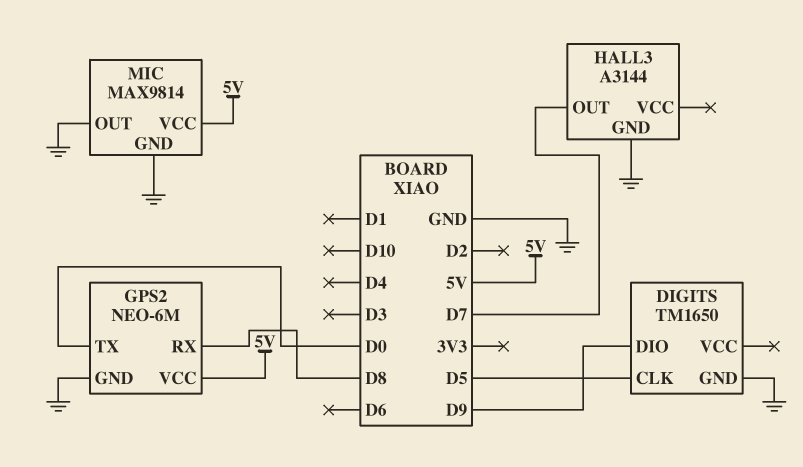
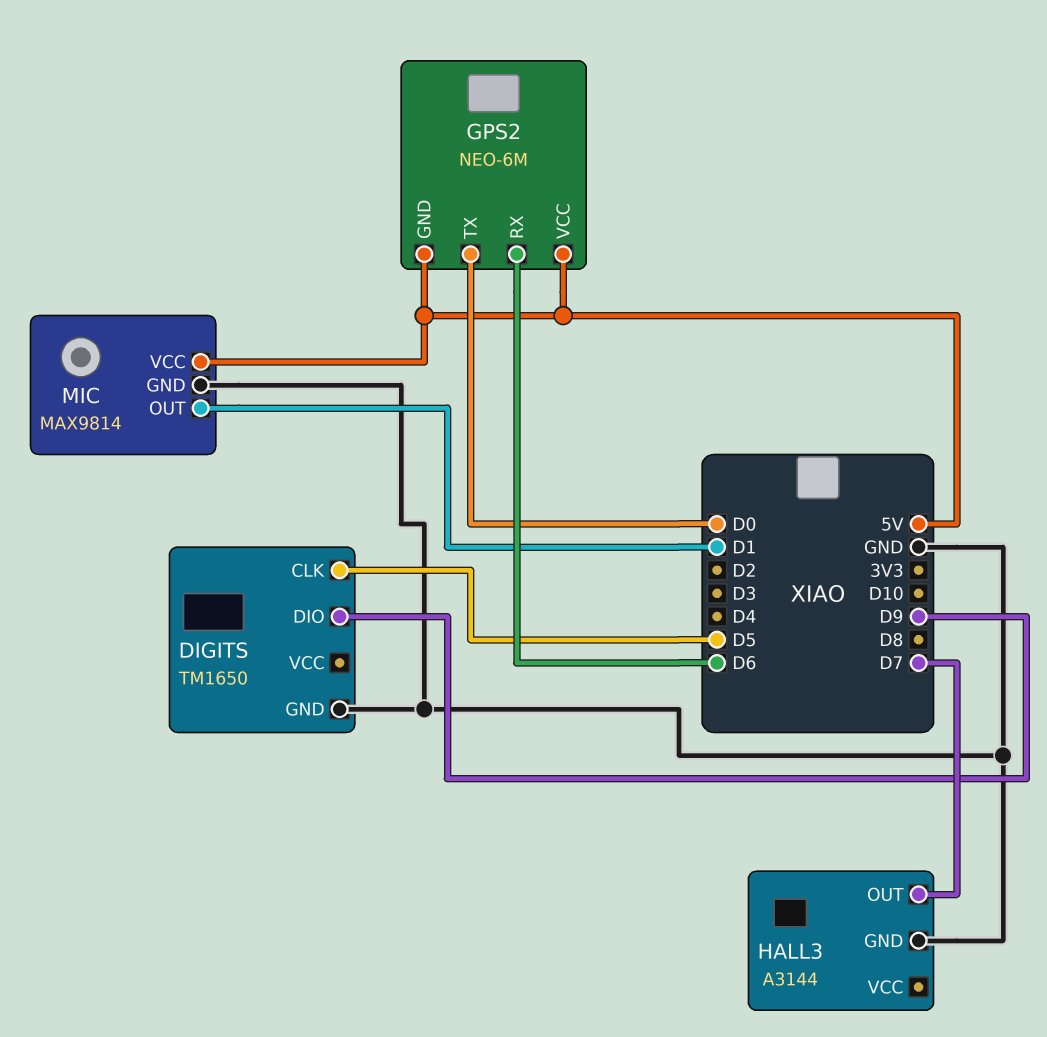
GPS2 pin GND: GND -> 5V
GPS2 pin RX: D8 -> D6
MIC pin OUT: GND -> D1

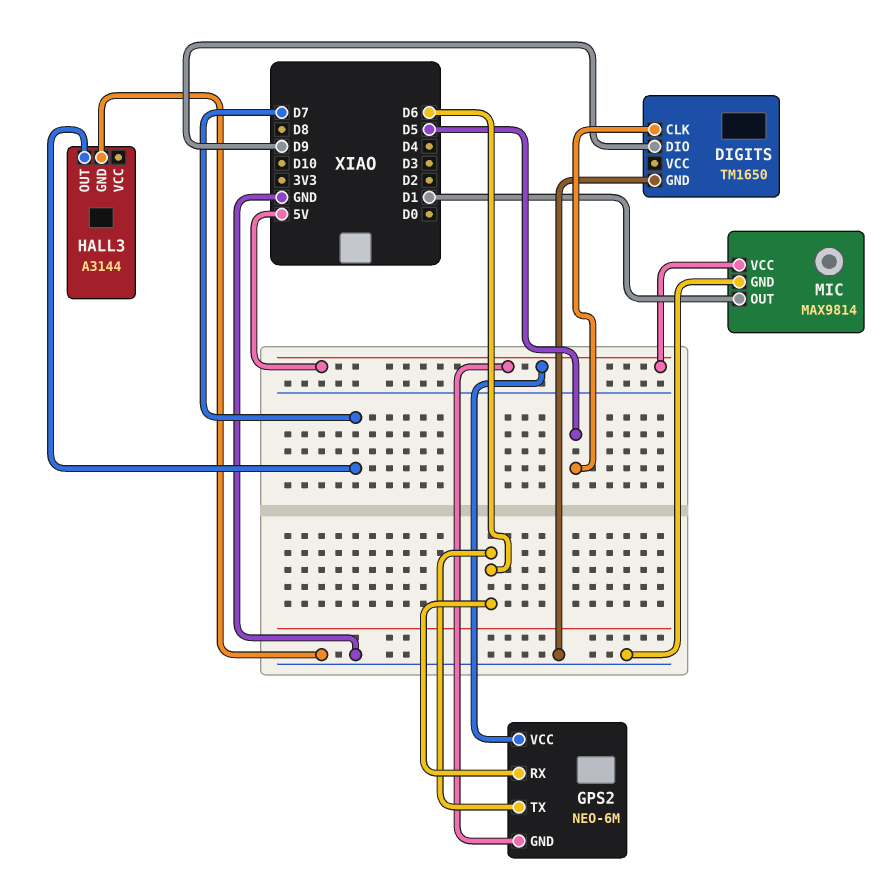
GPS2 pin TX: D0 -> D6

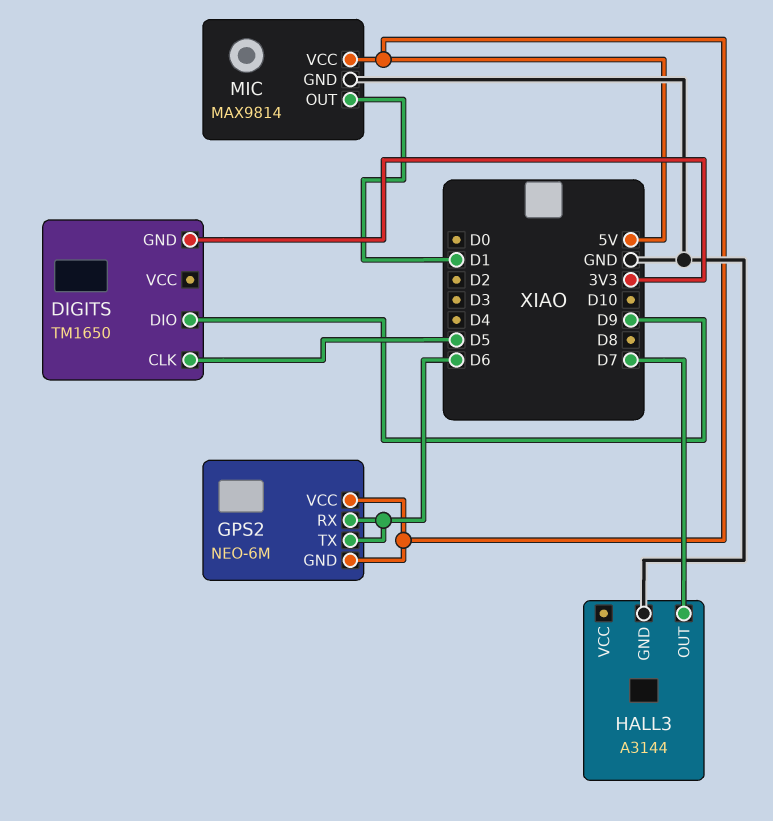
DIGITS pin GND: GND -> 3V3

